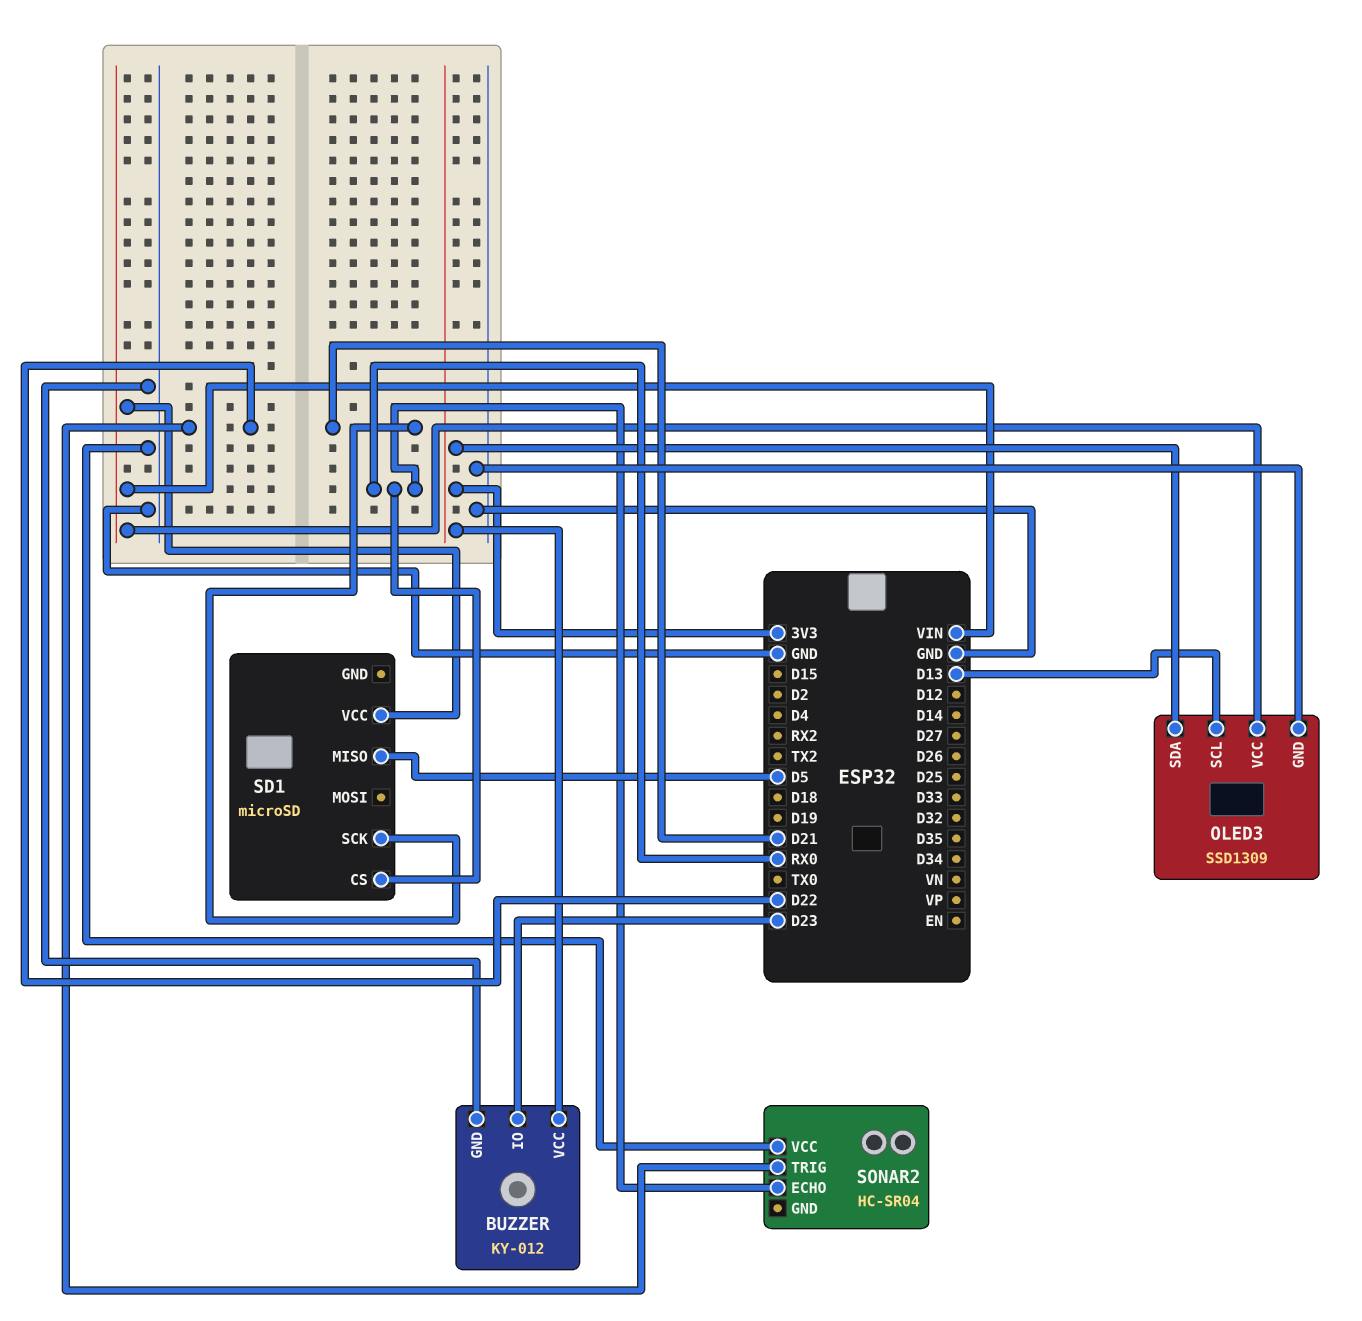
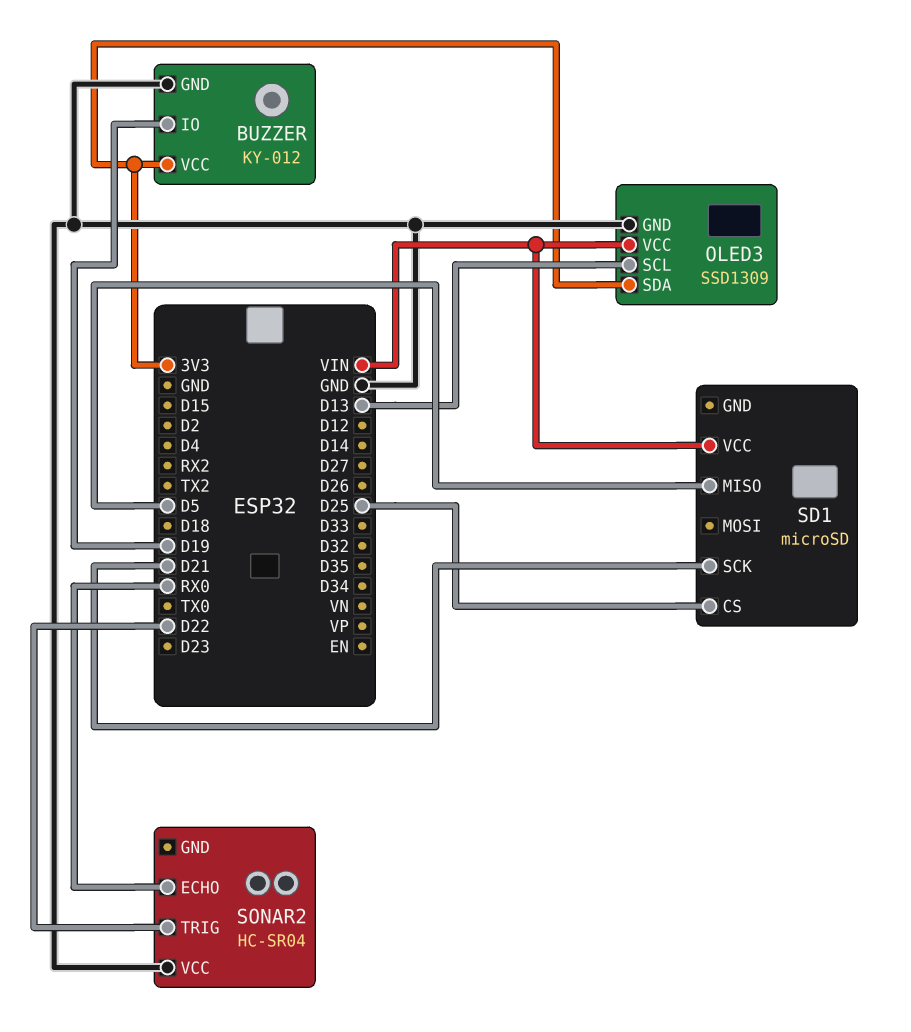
BUZZER pin IO: D23 -> D19
SD1 pin CS: RX0 -> D25

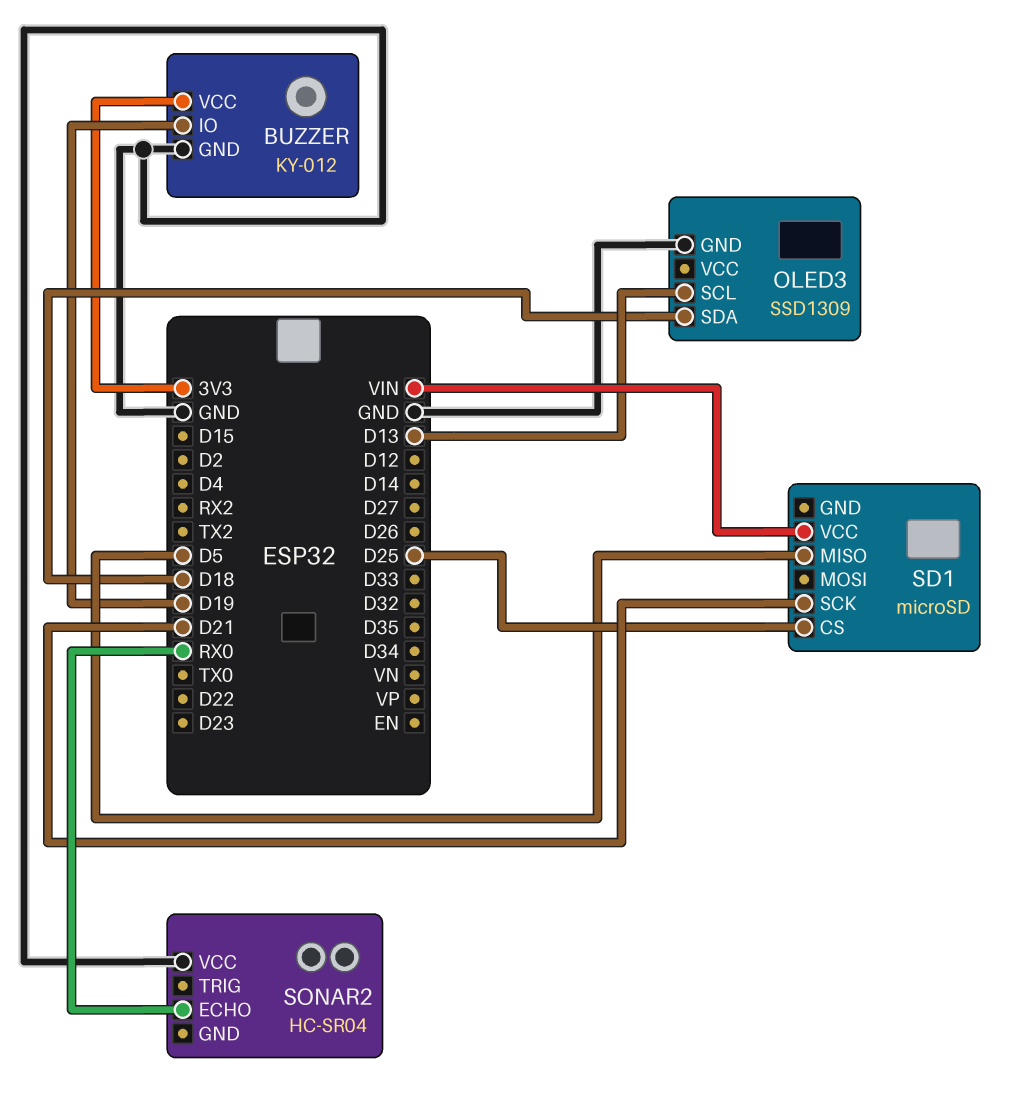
OLED3 pin SDA: 3V3 -> D18
OLED3 pin VCC: VIN -> none
SONAR2 pin TRIG: D22 -> none

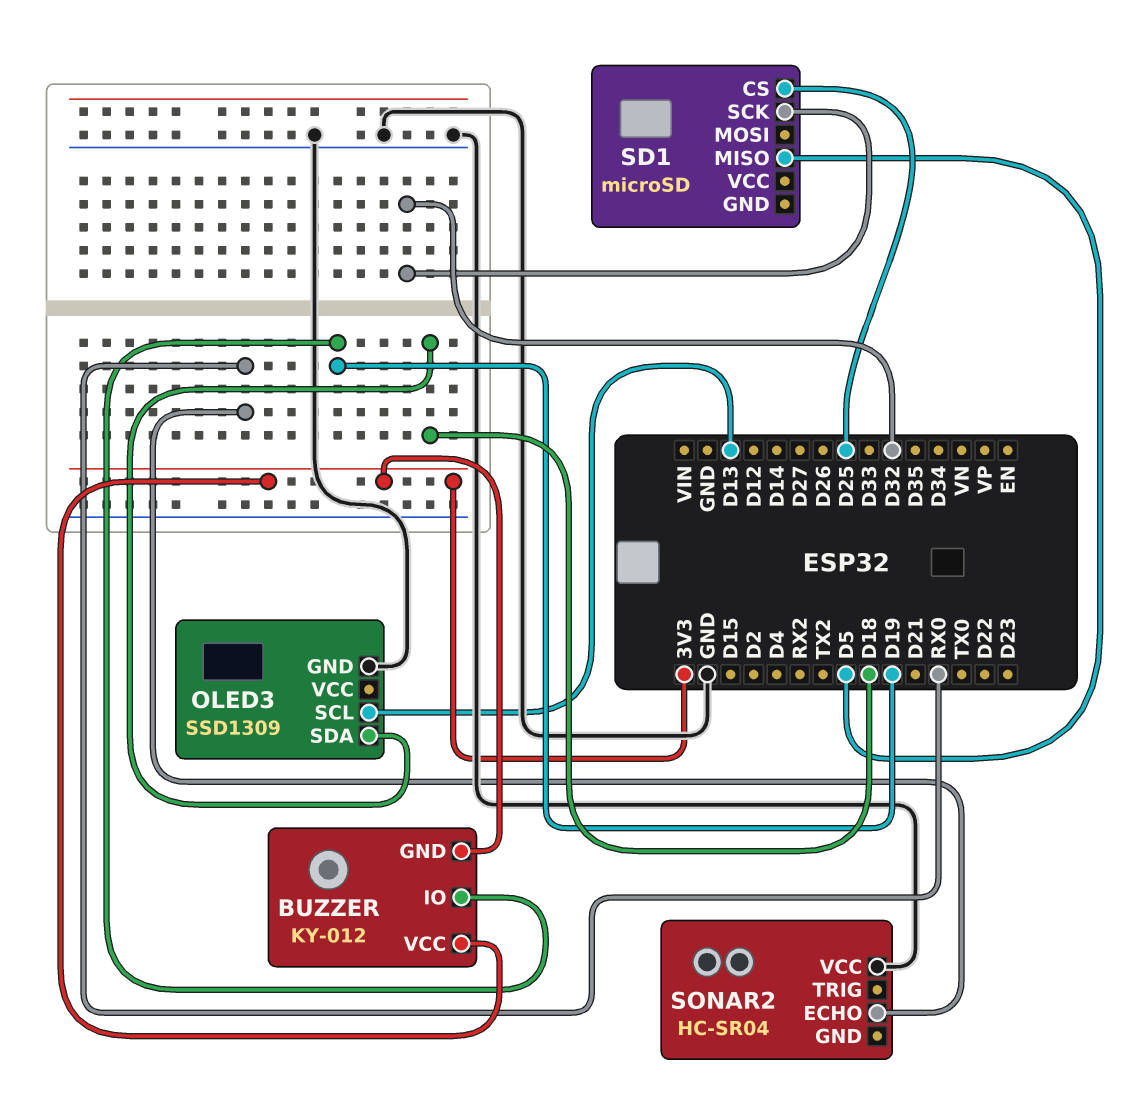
BUZZER pin GND: GND -> 3V3
SD1 pin SCK: D21 -> D32
SD1 pin VCC: VIN -> none

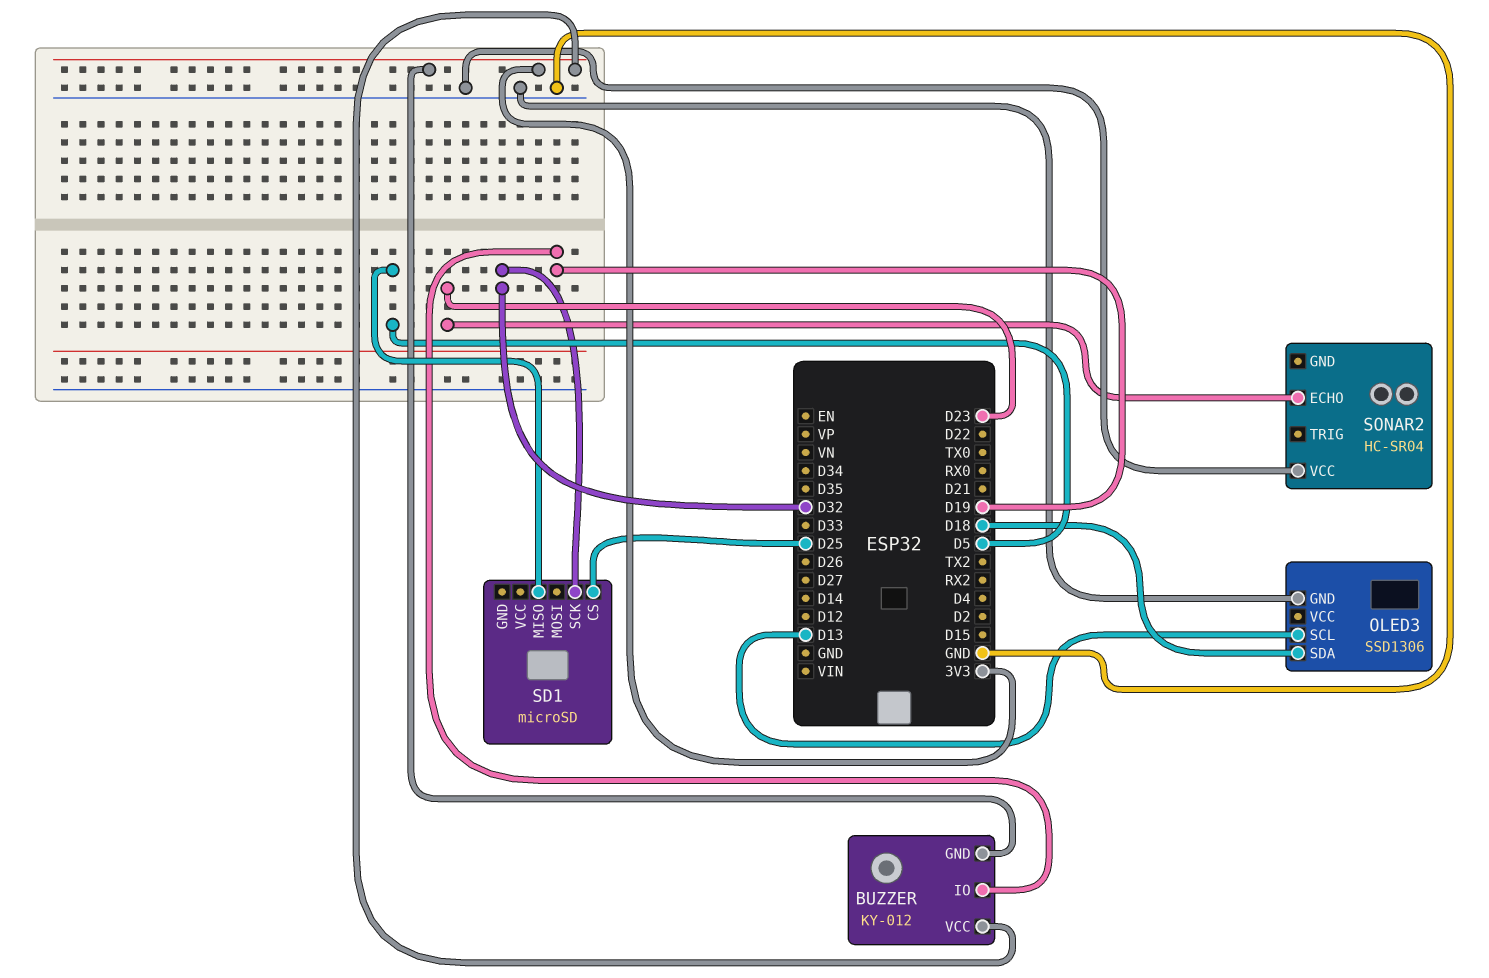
OLED3: SSD1309 -> SSD1306
SONAR2 pin ECHO: RX0 -> D23

